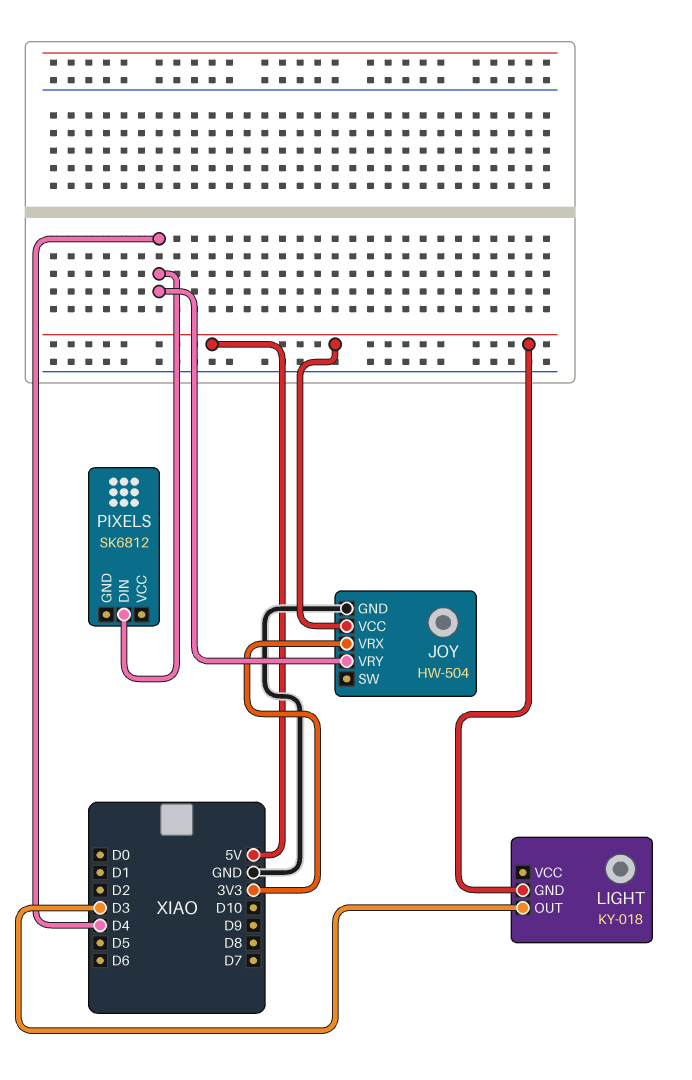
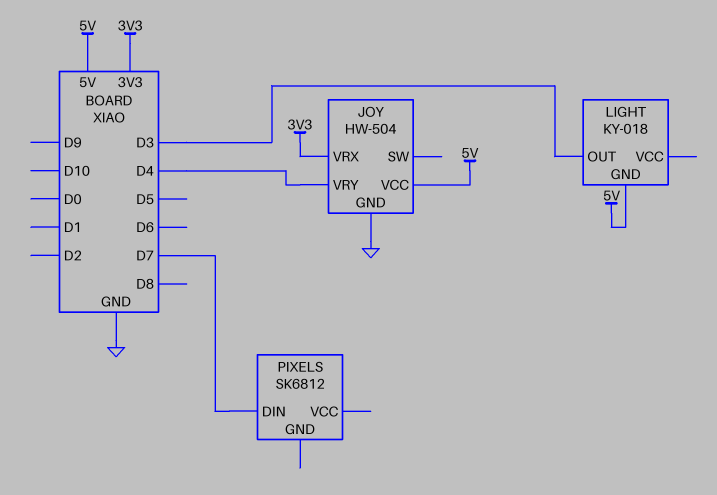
PIXELS pin DIN: D4 -> D7

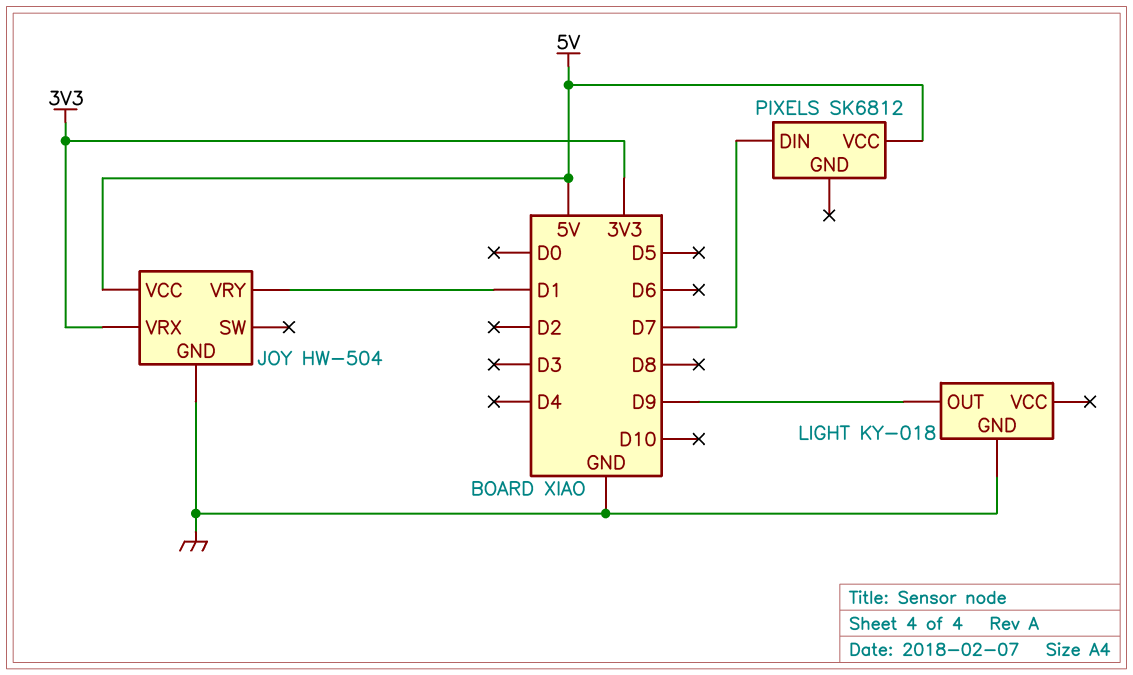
JOY pin VRY: D4 -> D1
LIGHT pin GND: 5V -> GND
LIGHT pin OUT: D3 -> D9
PIXELS pin VCC: none -> 5V

